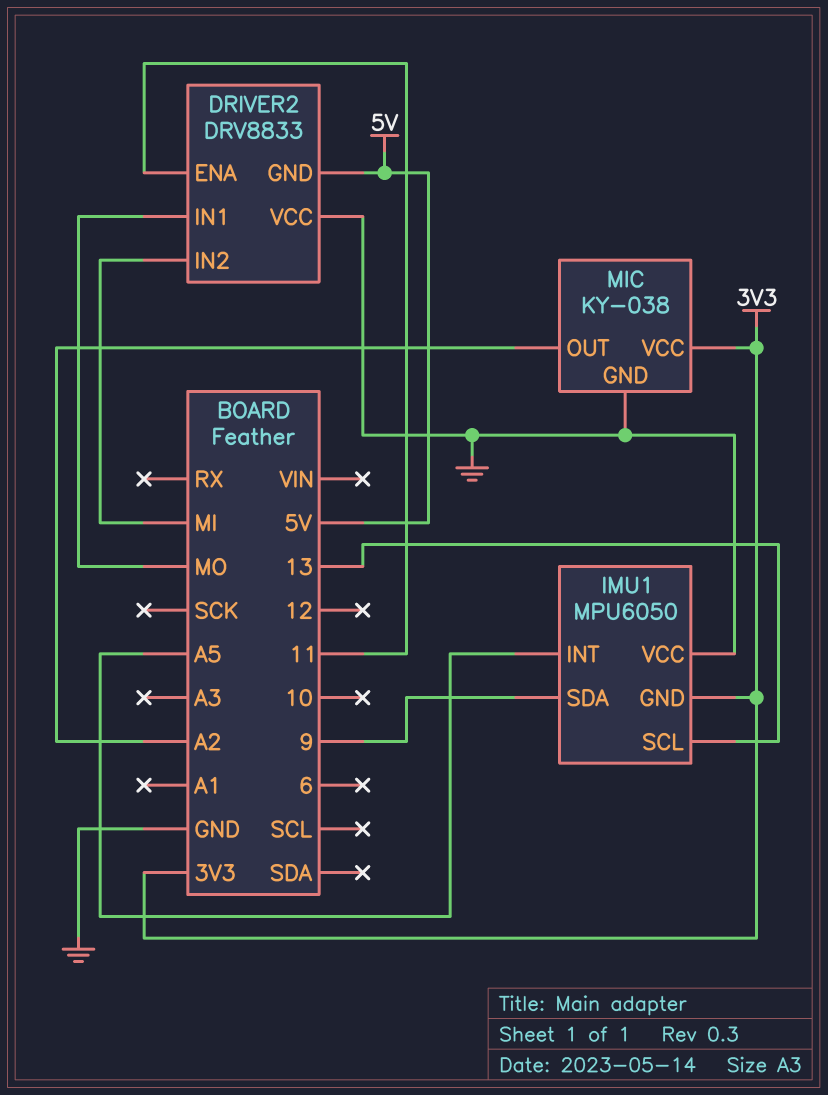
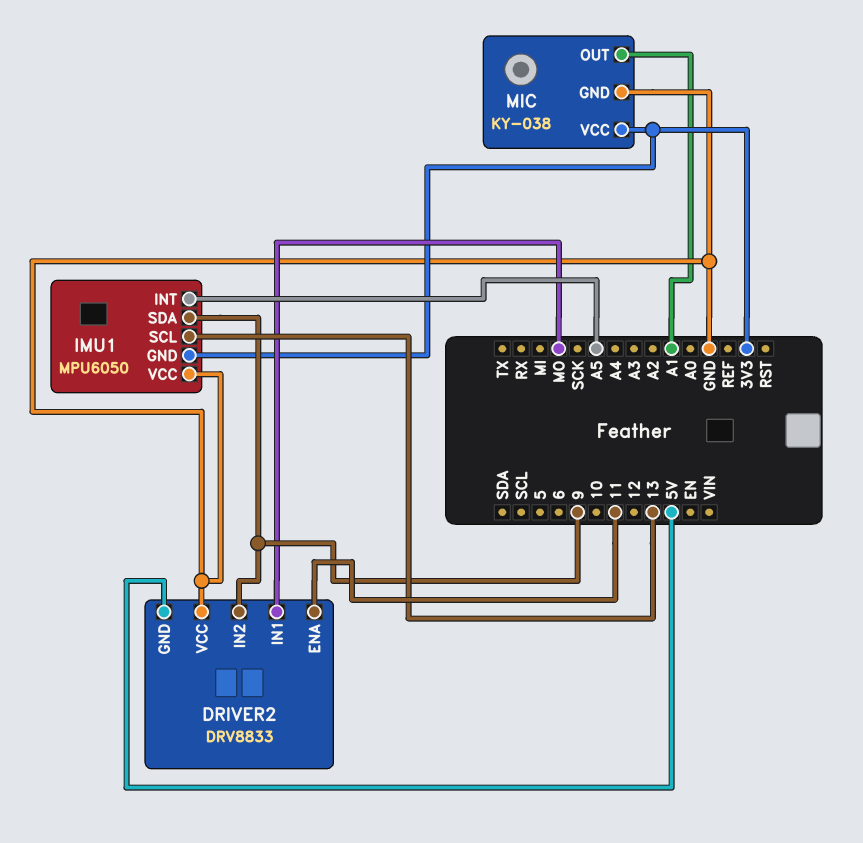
DRIVER2 pin IN2: MI -> 9
MIC pin OUT: A2 -> A1

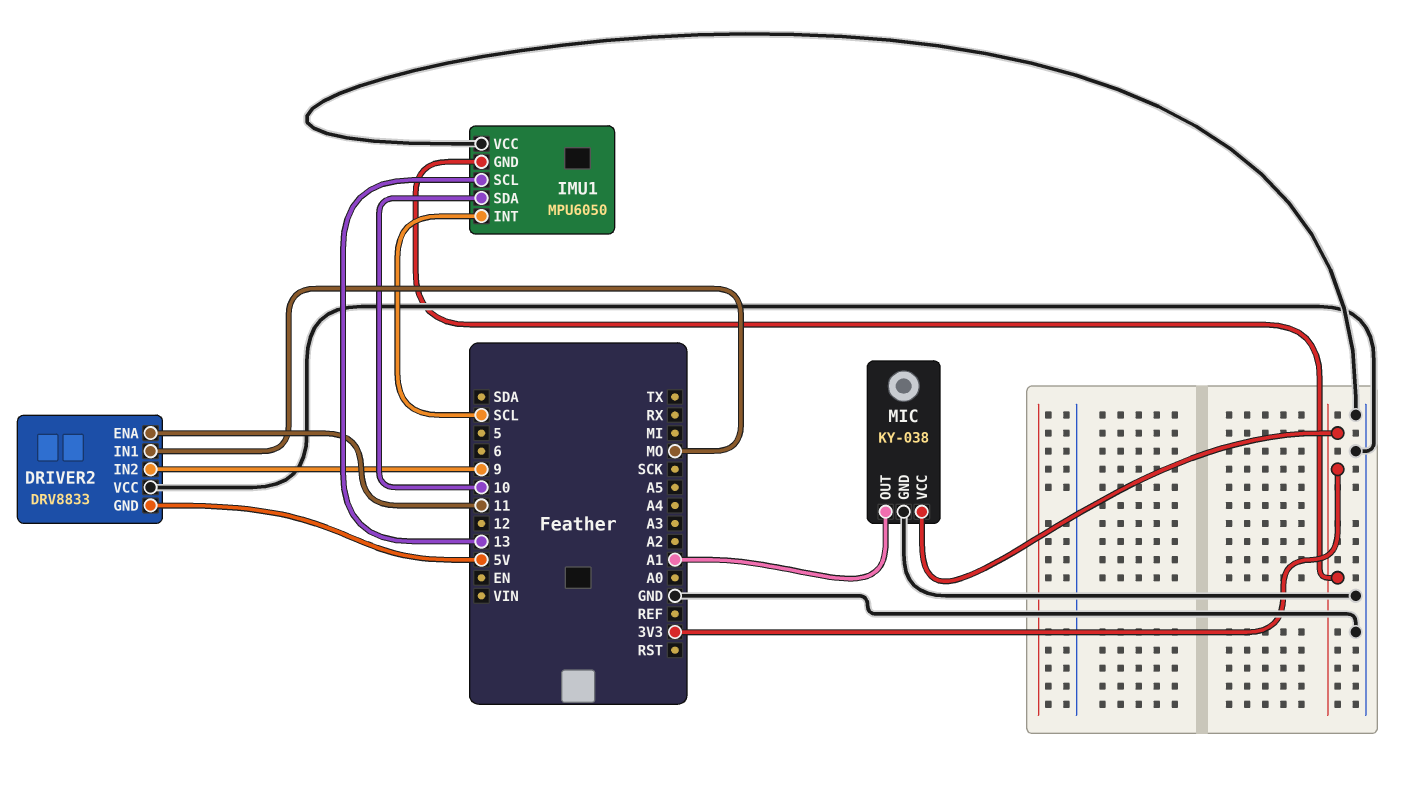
IMU1 pin INT: A5 -> SCL
IMU1 pin SDA: 9 -> 10

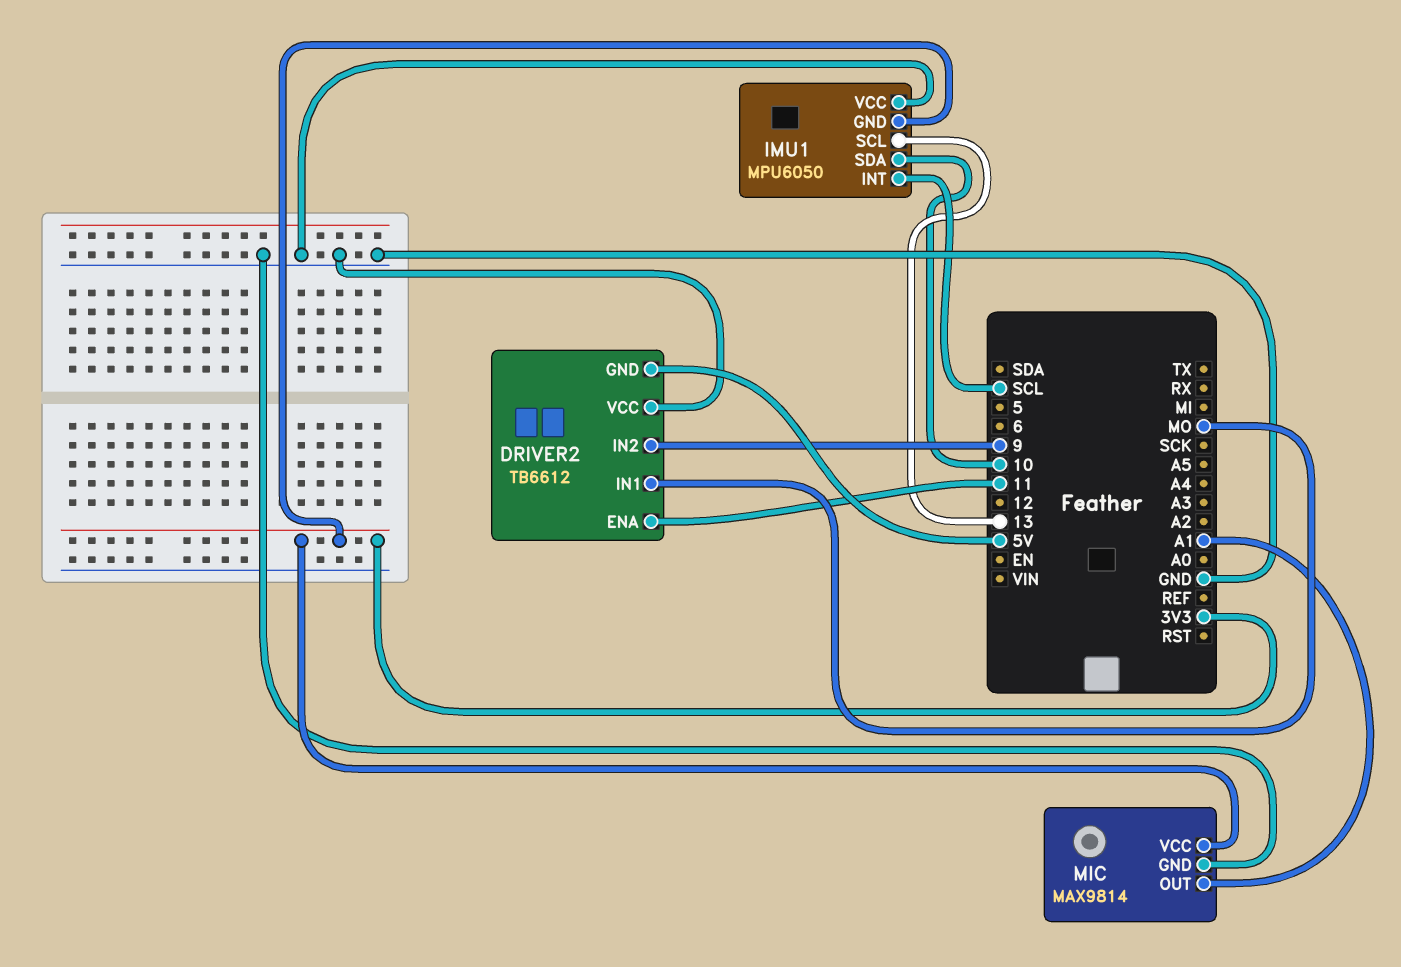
DRIVER2: DRV8833 -> TB6612
MIC: KY-038 -> MAX9814

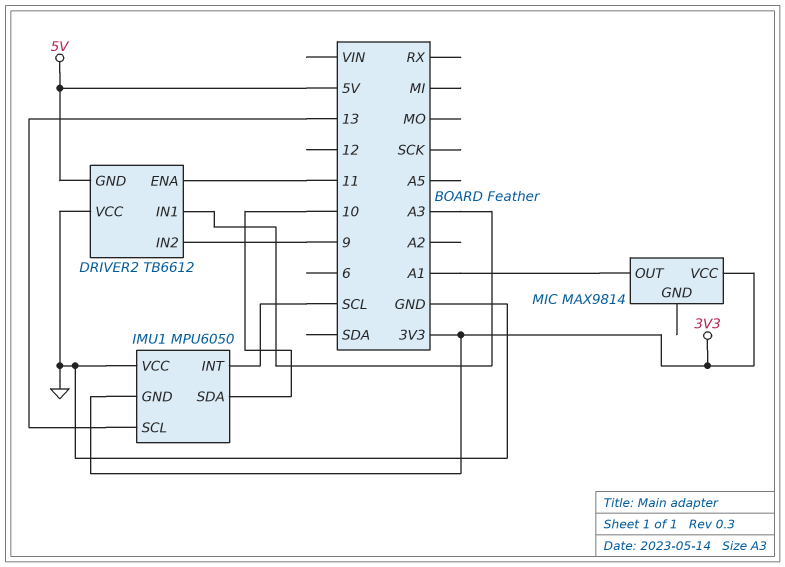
DRIVER2 pin IN1: MO -> A3
MIC pin GND: GND -> none

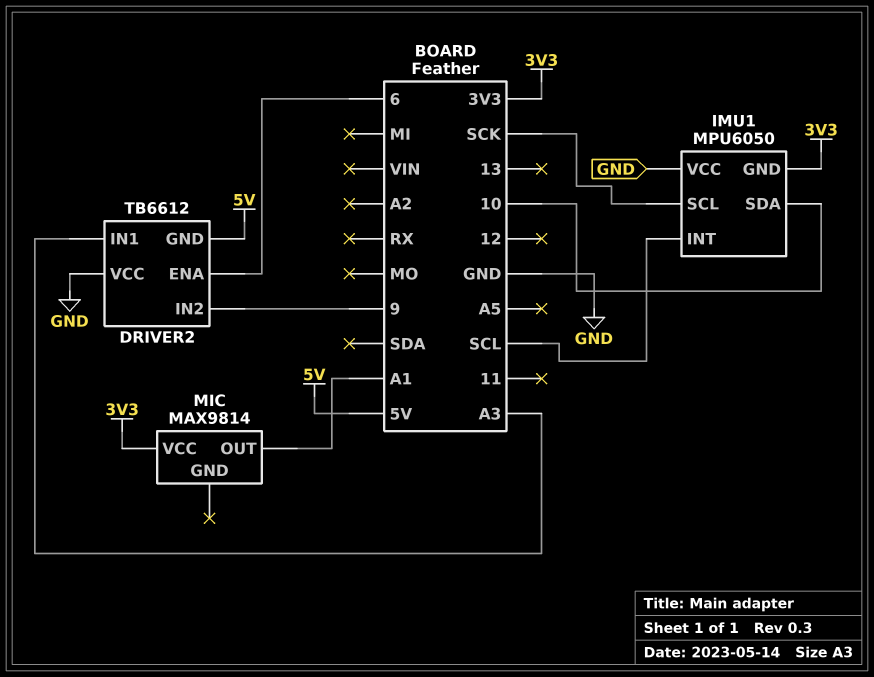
DRIVER2 pin ENA: 11 -> 6
IMU1 pin SCL: 13 -> SCK

